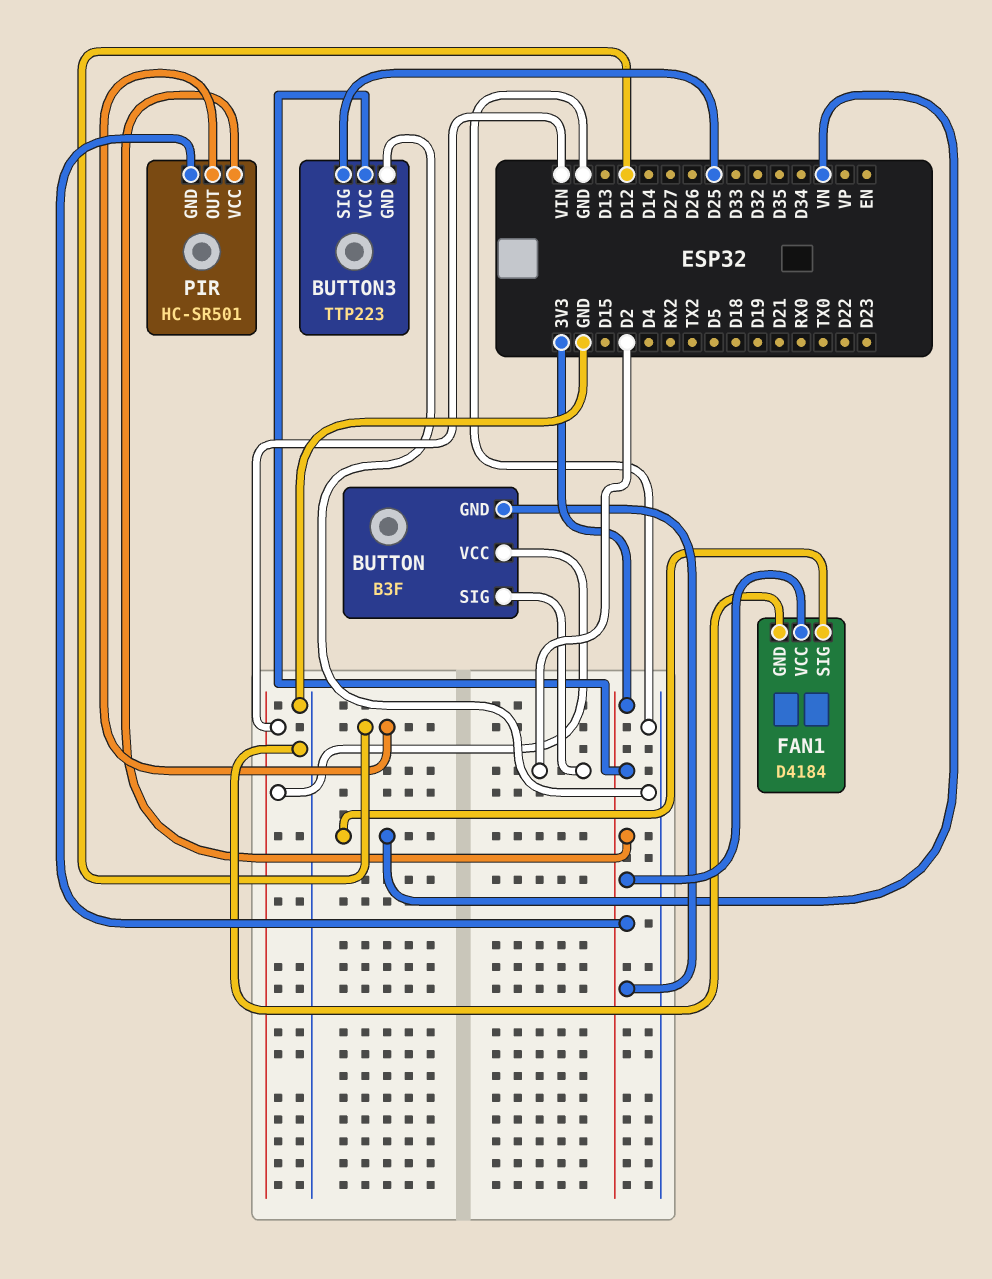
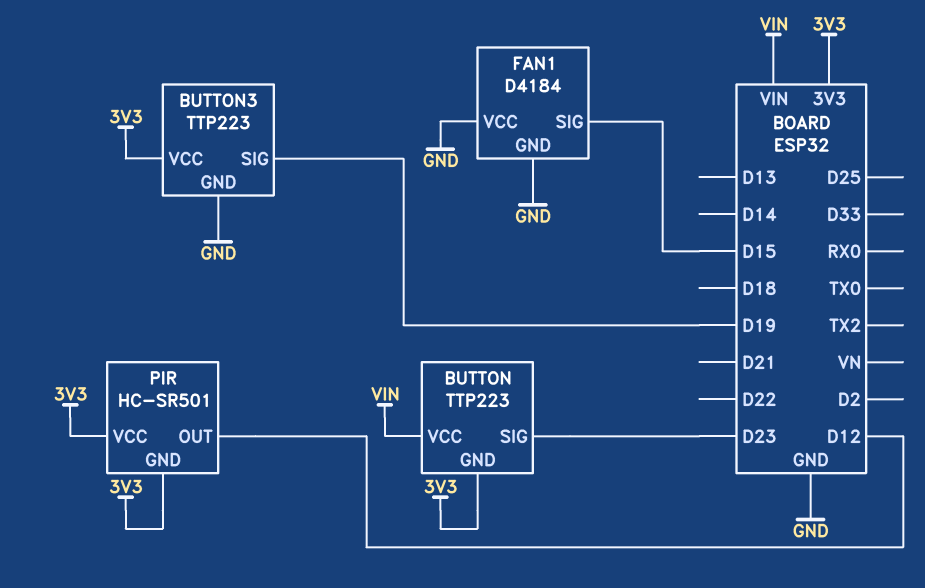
BUTTON: B3F -> TTP223
BUTTON pin SIG: D2 -> D23
BUTTON3 pin SIG: D25 -> D19
FAN1 pin SIG: VN -> D15
FAN1 pin VCC: 3V3 -> GND

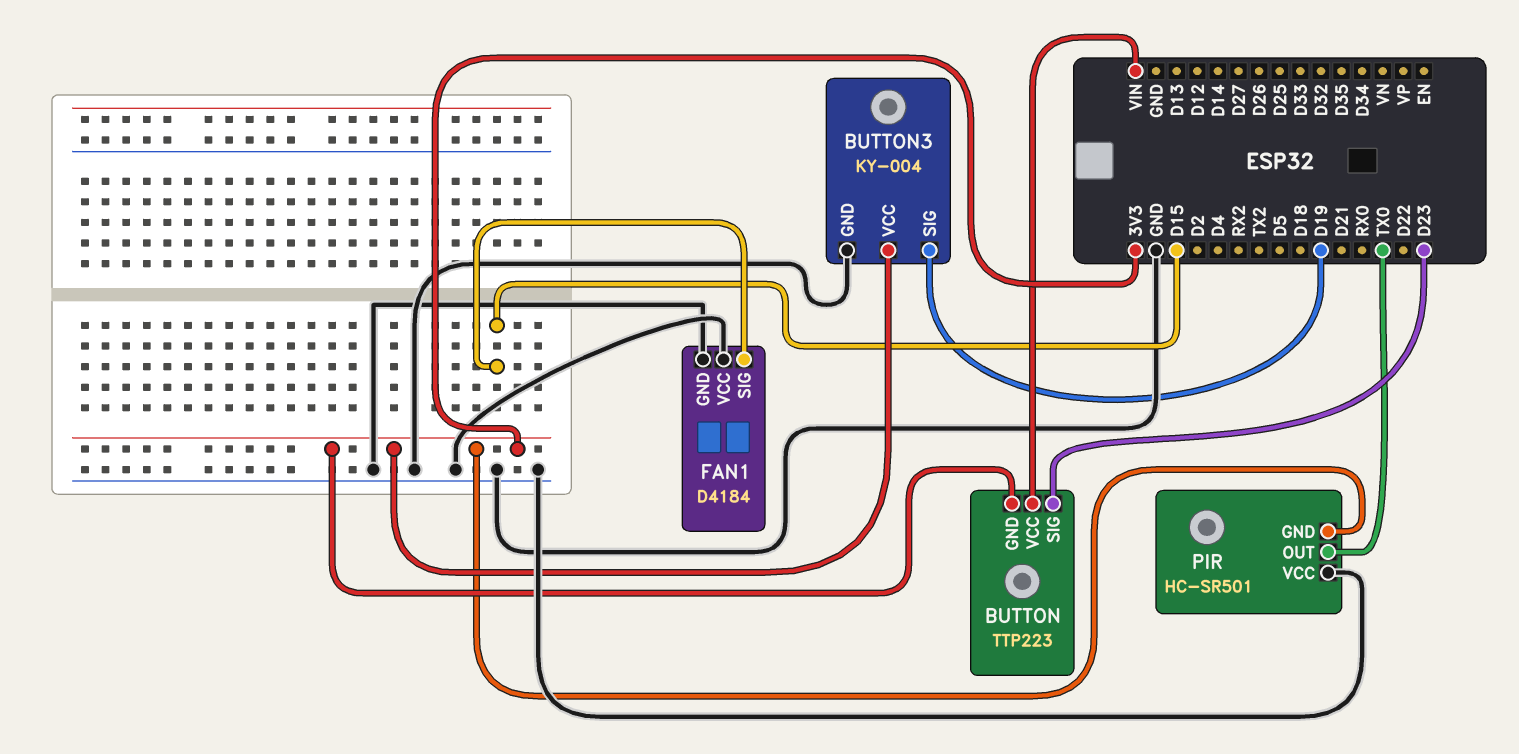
BUTTON3: TTP223 -> KY-004
PIR pin OUT: D12 -> TX0
PIR pin VCC: 3V3 -> GND

